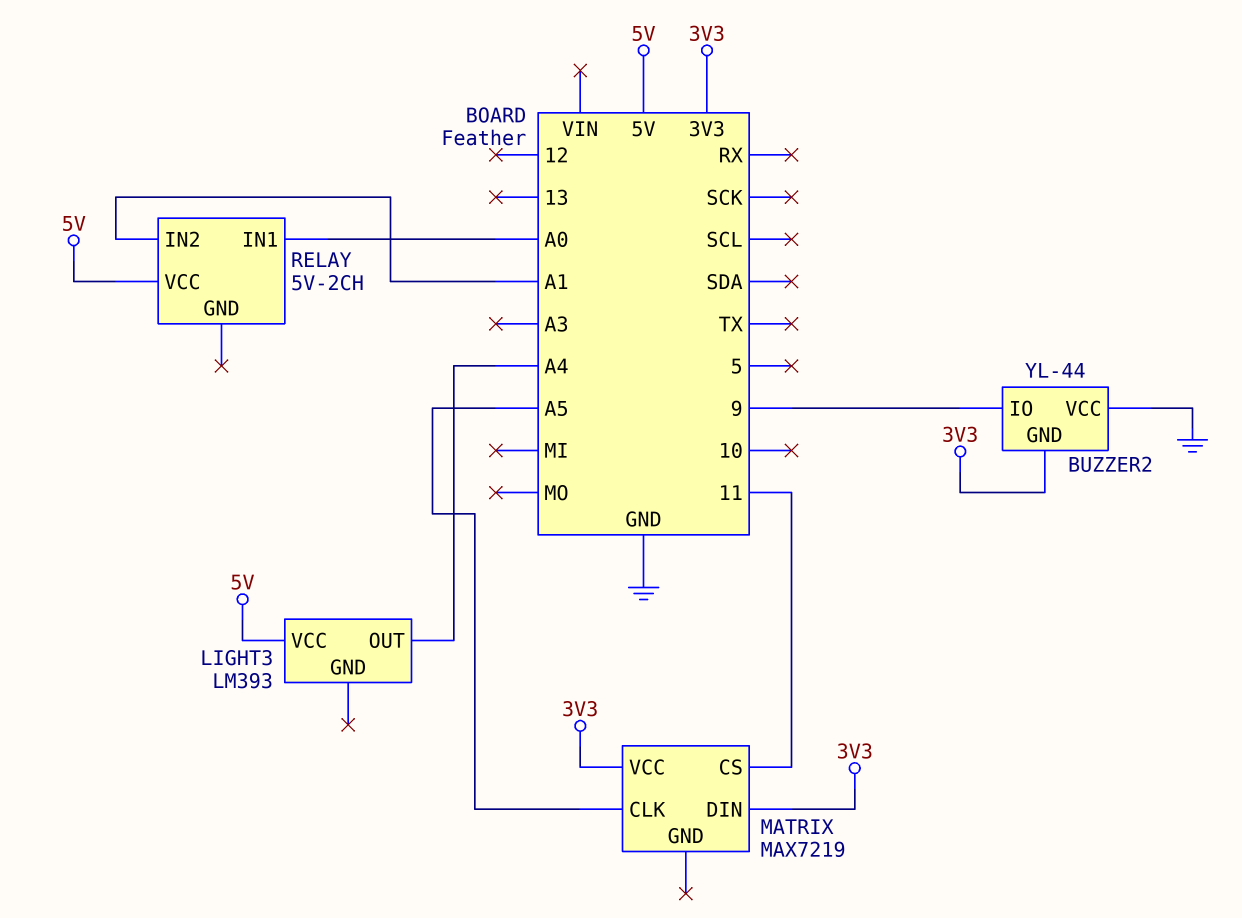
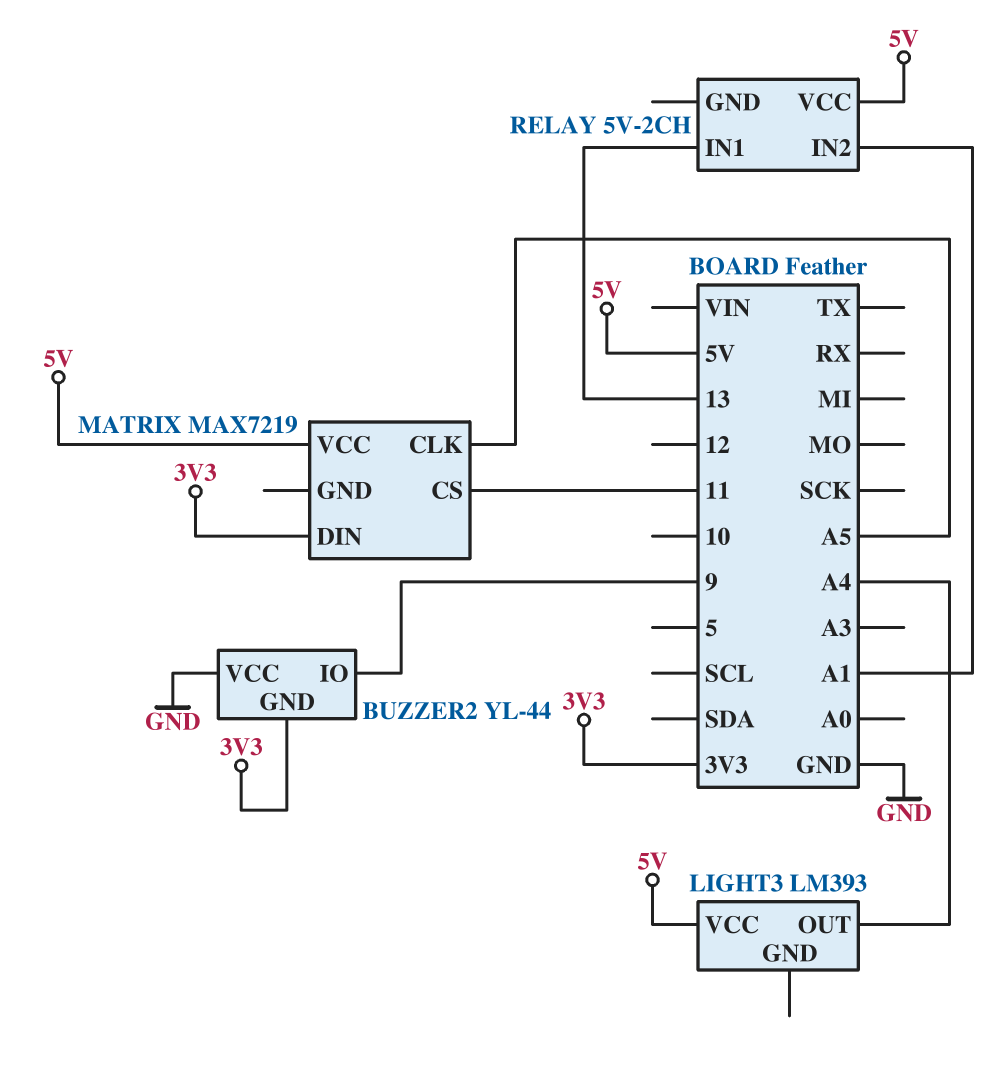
MATRIX pin VCC: 3V3 -> 5V
RELAY pin IN1: A0 -> 13

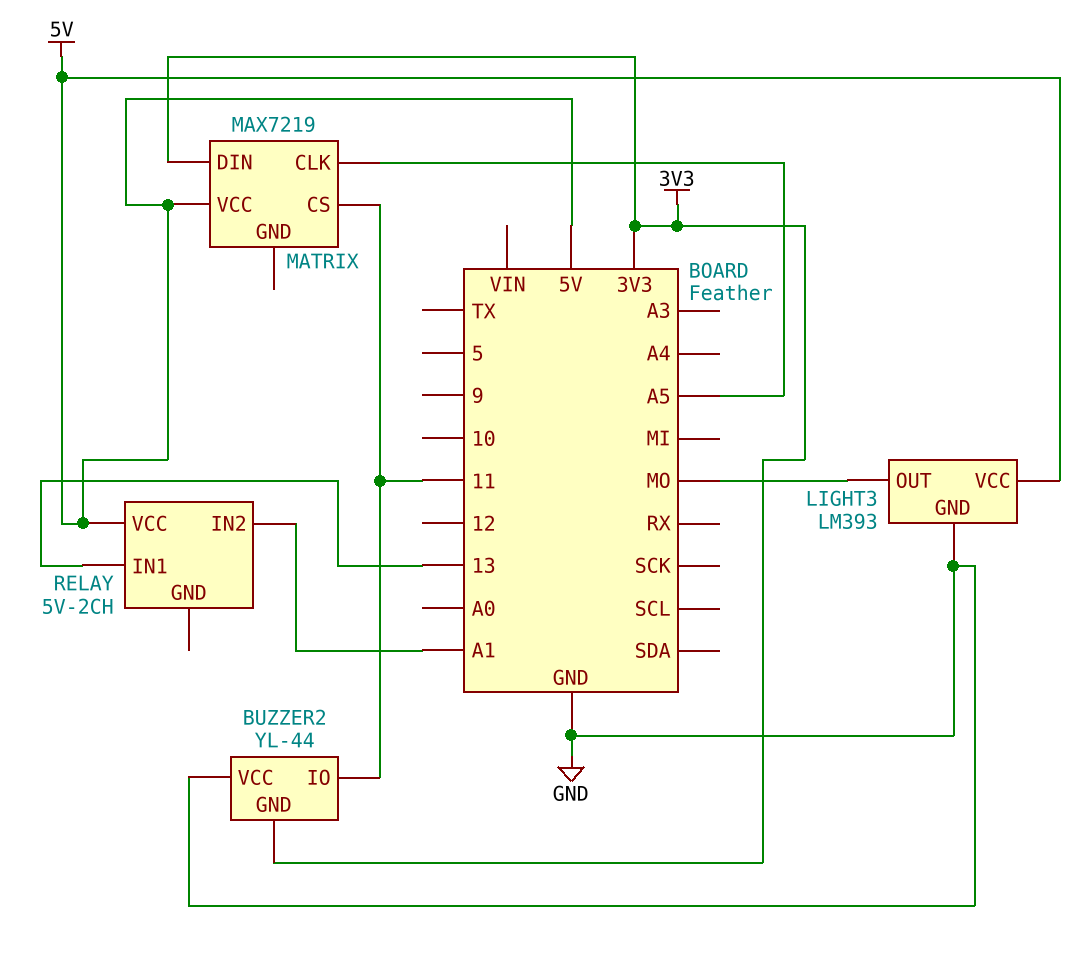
BUZZER2 pin IO: 9 -> 11
LIGHT3 pin GND: none -> GND
LIGHT3 pin OUT: A4 -> MO

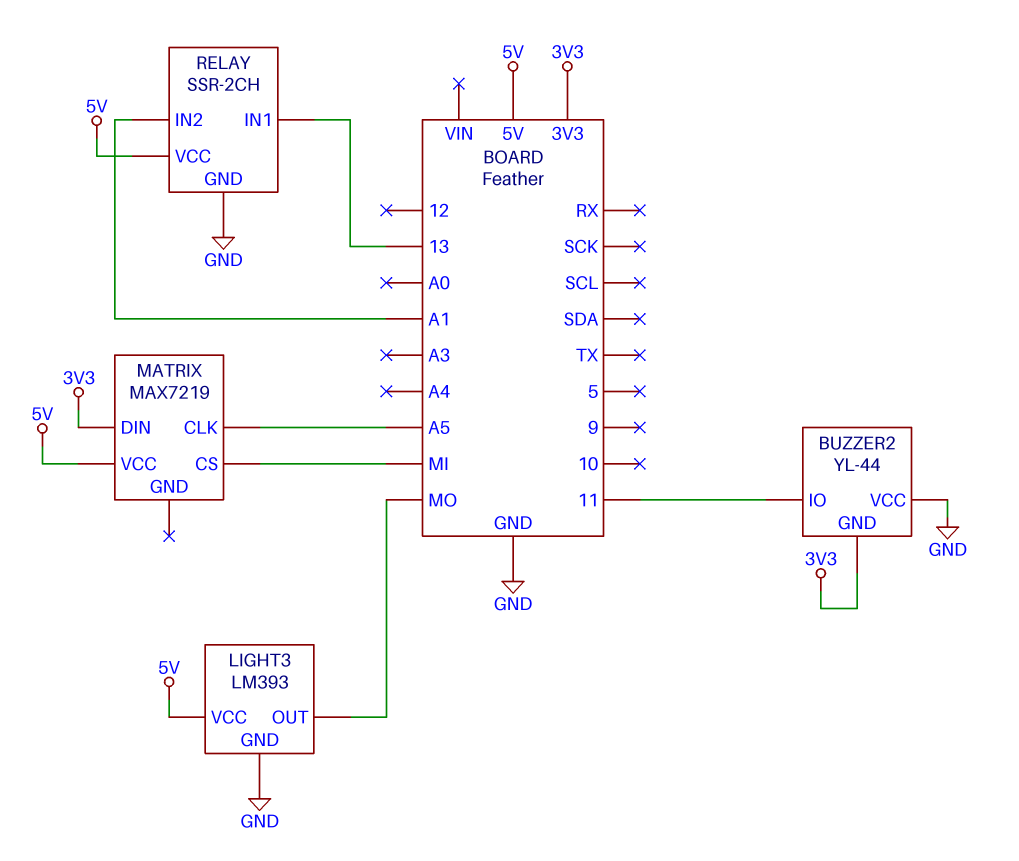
MATRIX pin CS: 11 -> MI
RELAY: 5V-2CH -> SSR-2CH
RELAY pin GND: none -> GND

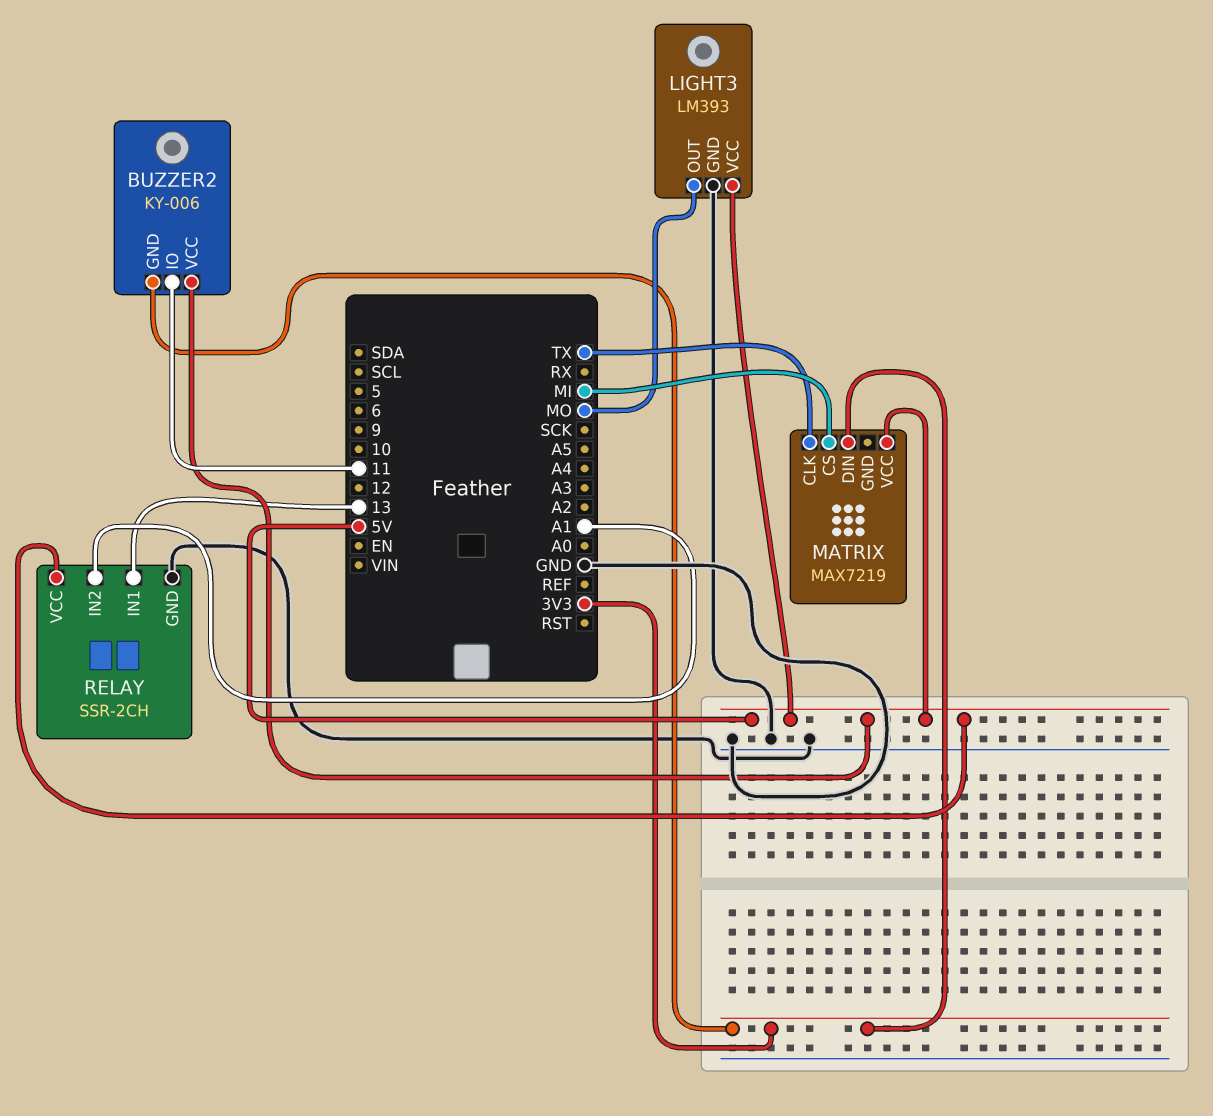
BUZZER2: YL-44 -> KY-006
BUZZER2 pin VCC: GND -> 5V
MATRIX pin CLK: A5 -> TX

